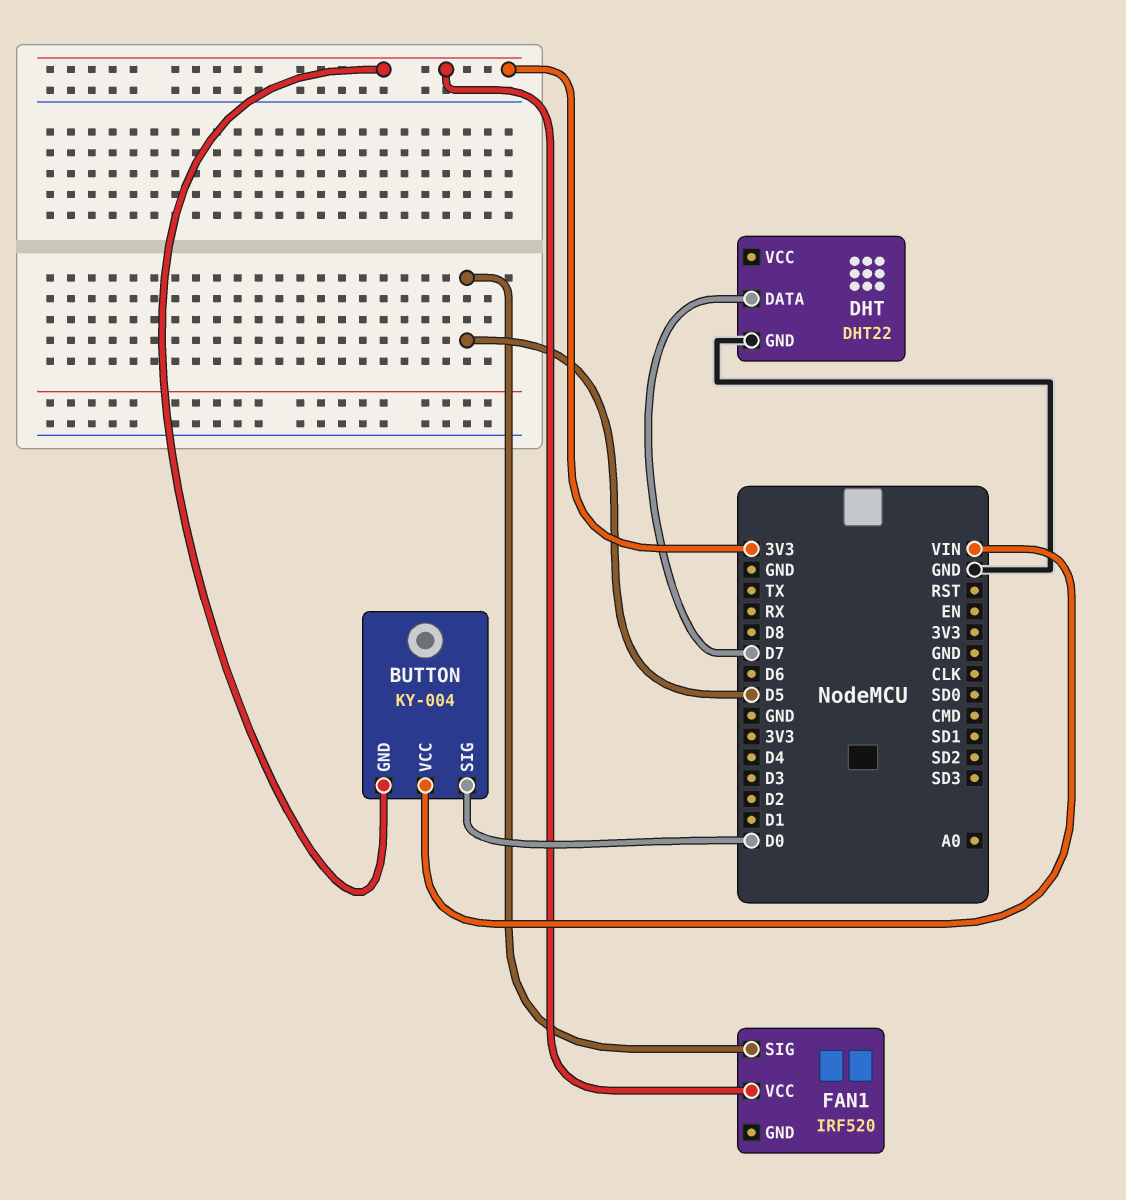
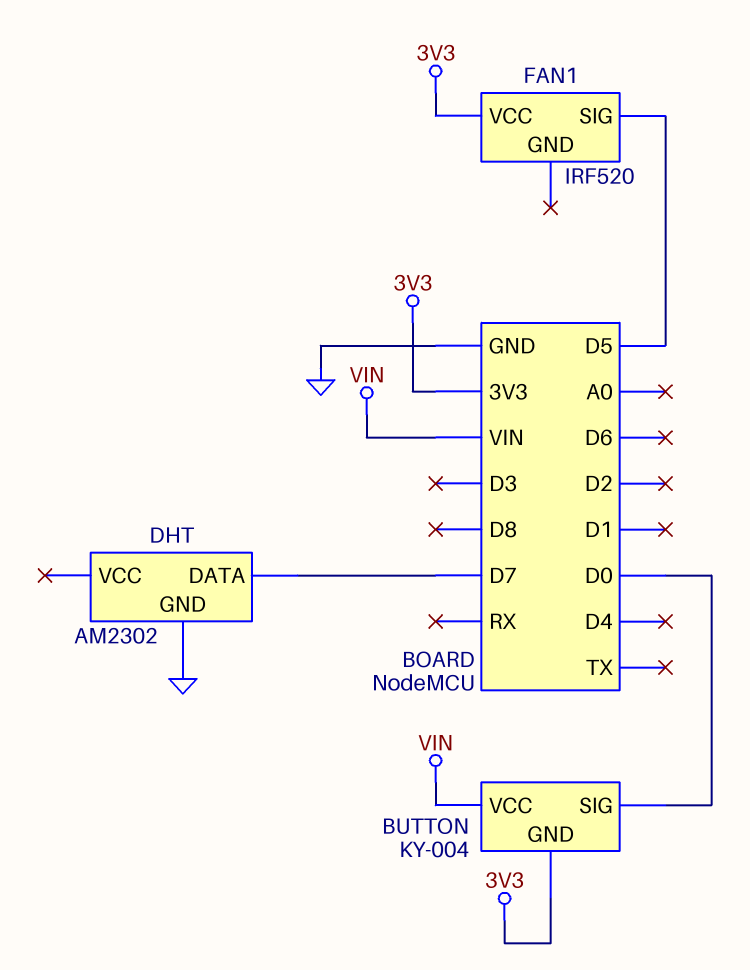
DHT: DHT22 -> AM2302

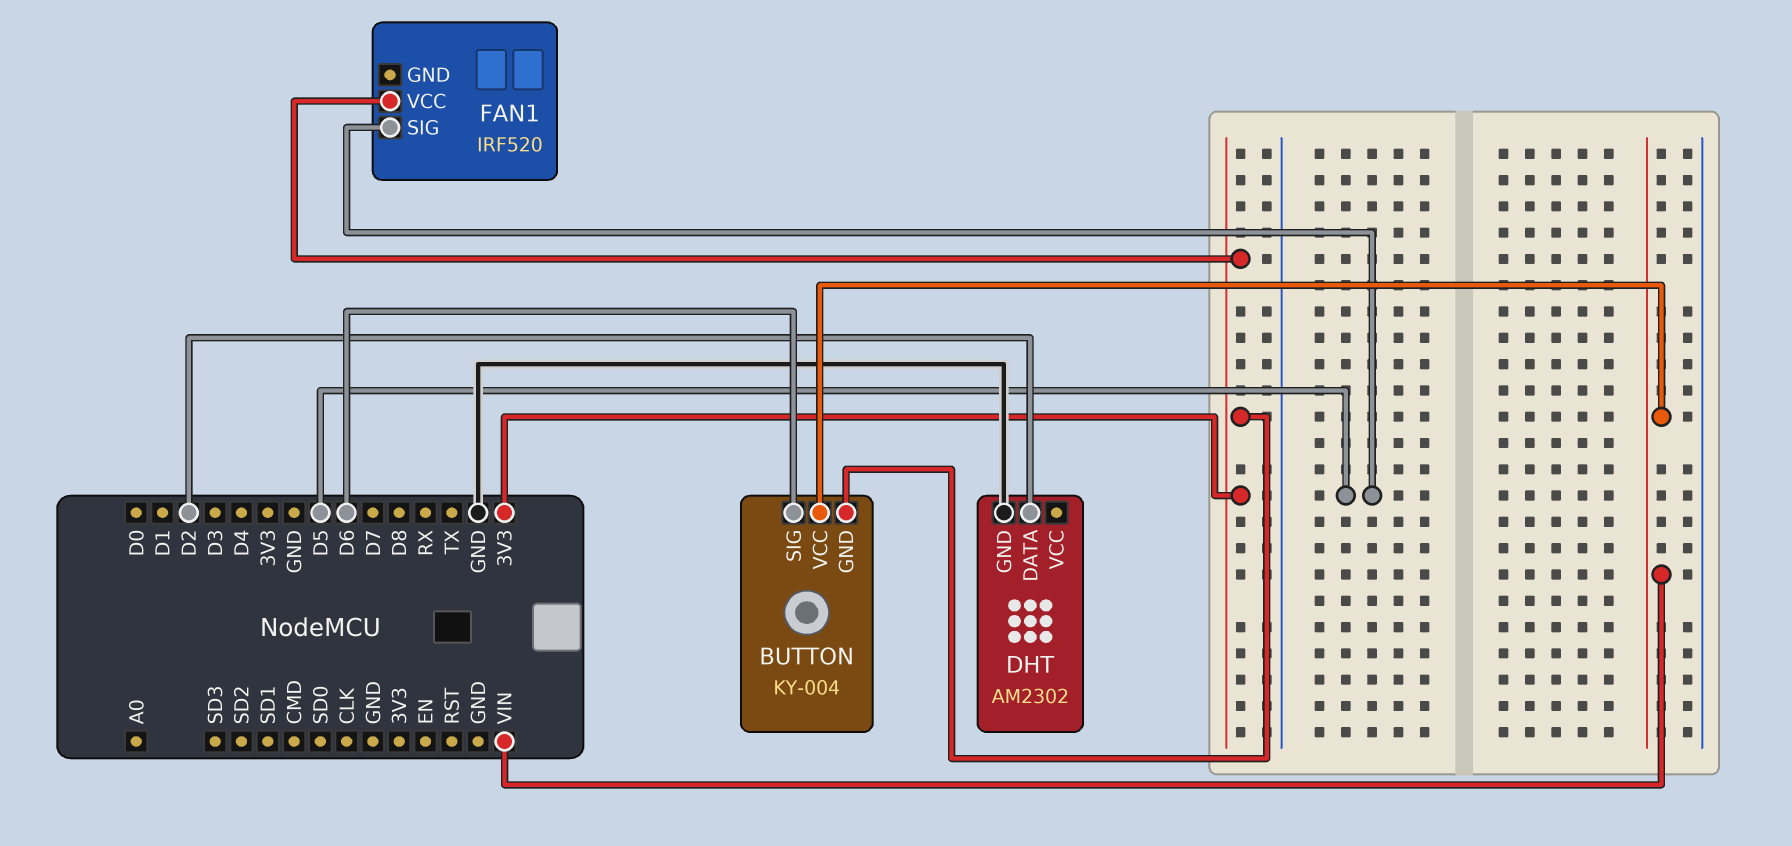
BUTTON pin SIG: D0 -> D6
DHT pin DATA: D7 -> D2

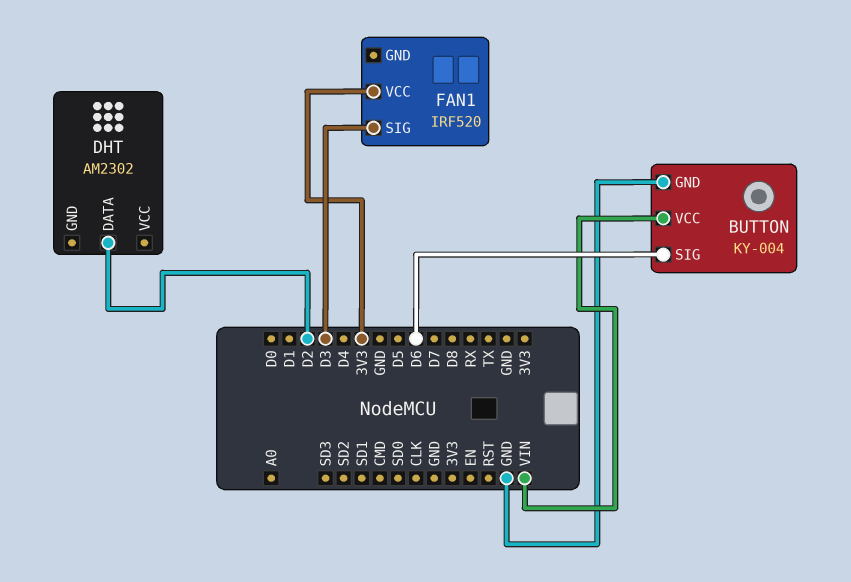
BUTTON pin GND: 3V3 -> GND
DHT pin GND: GND -> none
FAN1 pin SIG: D5 -> D3

